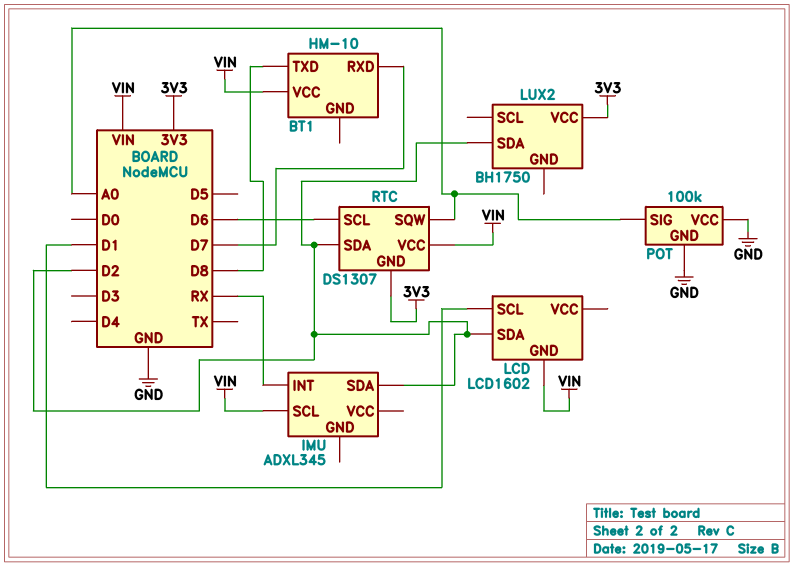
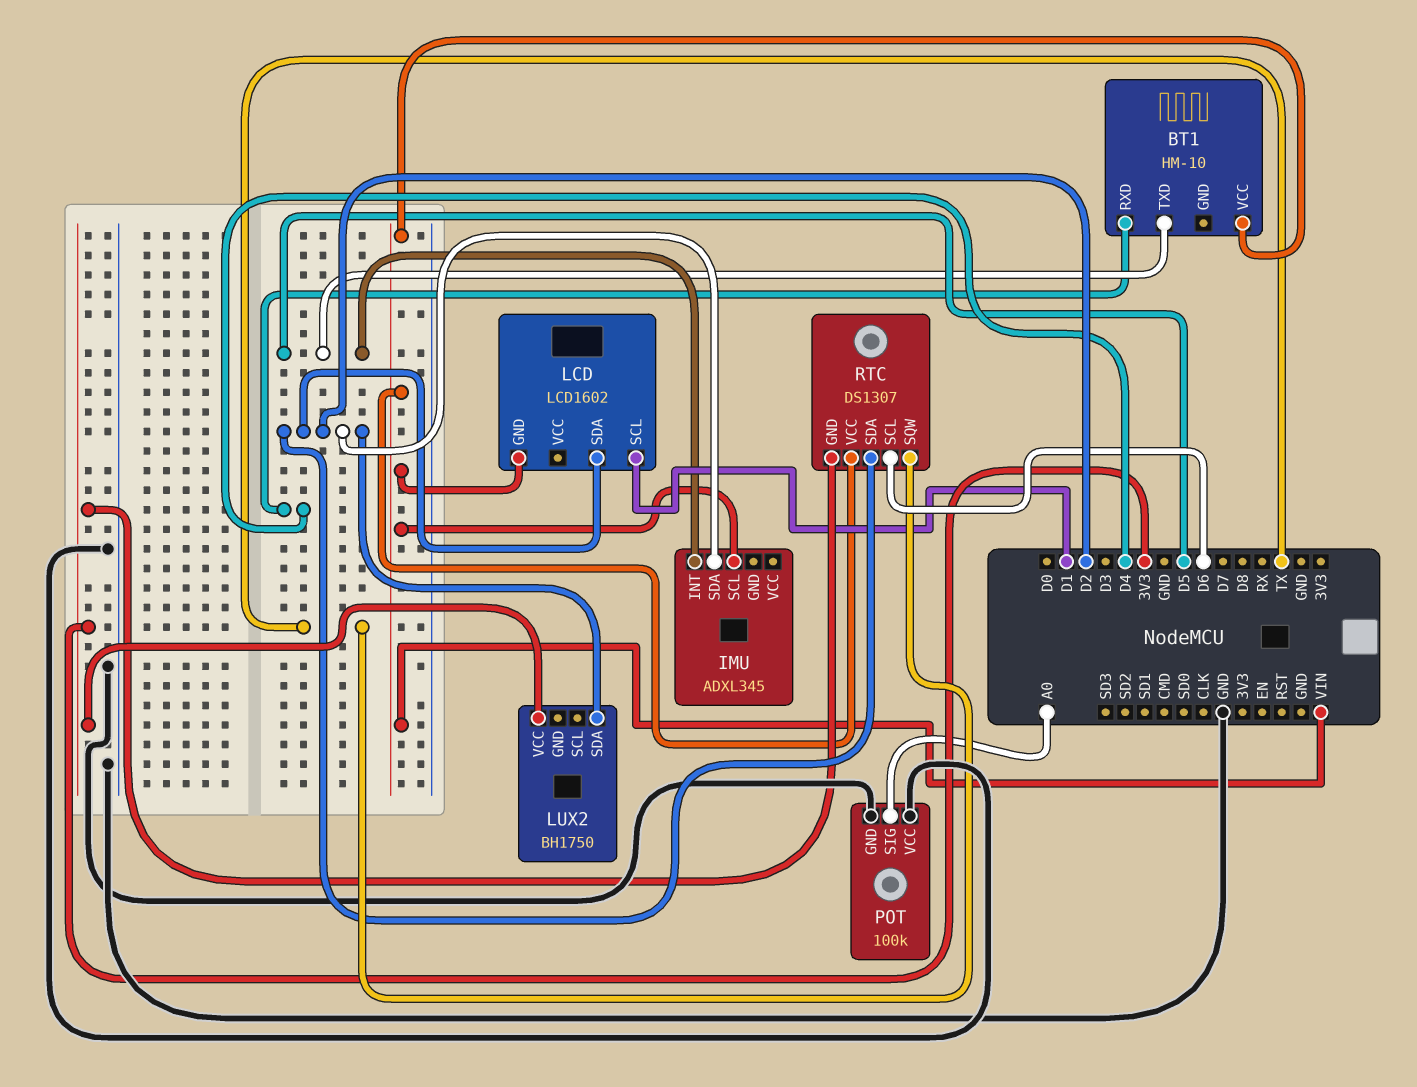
BT1 pin RXD: D7 -> D4
BT1 pin TXD: D8 -> D5
IMU pin INT: RX -> D5
RTC pin SQW: A0 -> TX

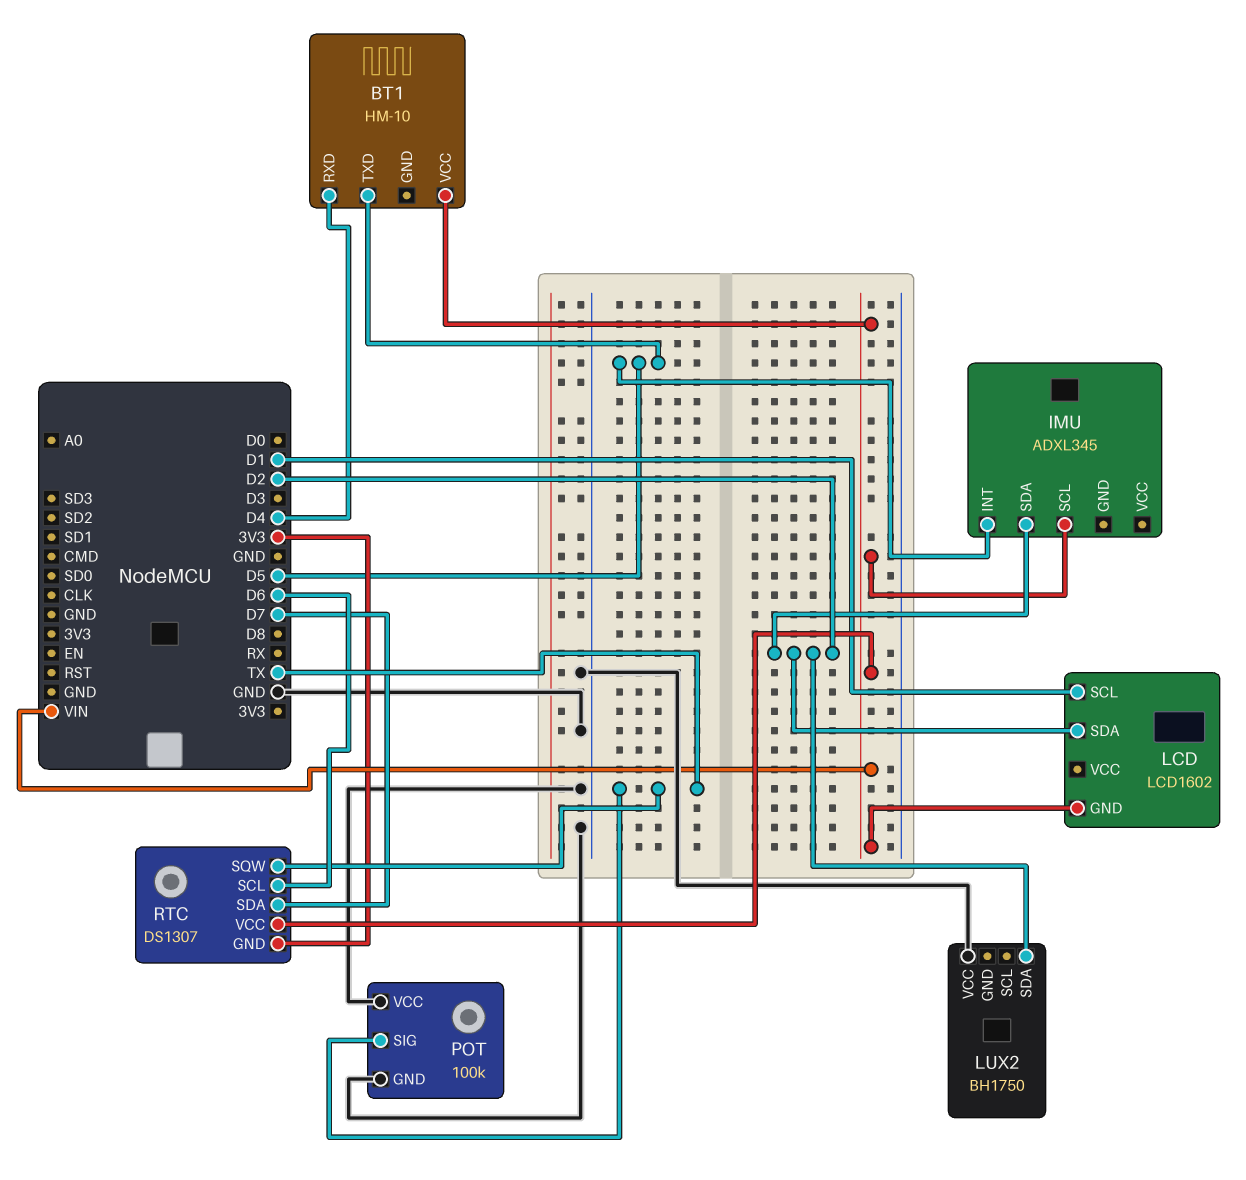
LUX2 pin VCC: 3V3 -> GND
POT pin SIG: A0 -> TX
RTC pin SDA: D2 -> D7

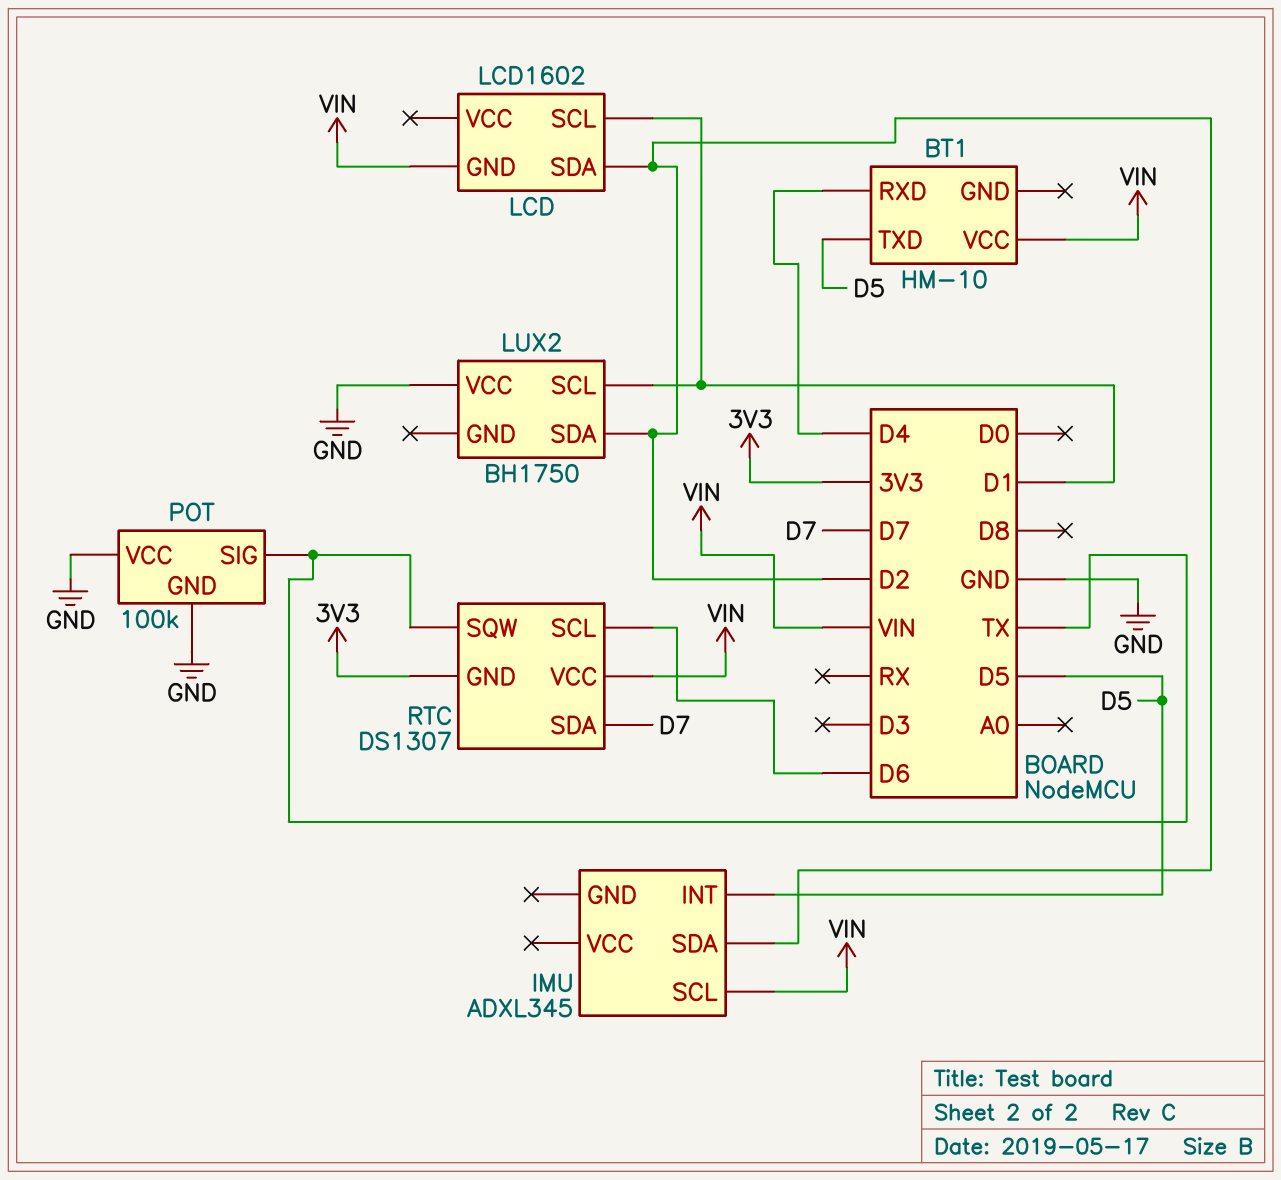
LUX2 pin SCL: none -> D1

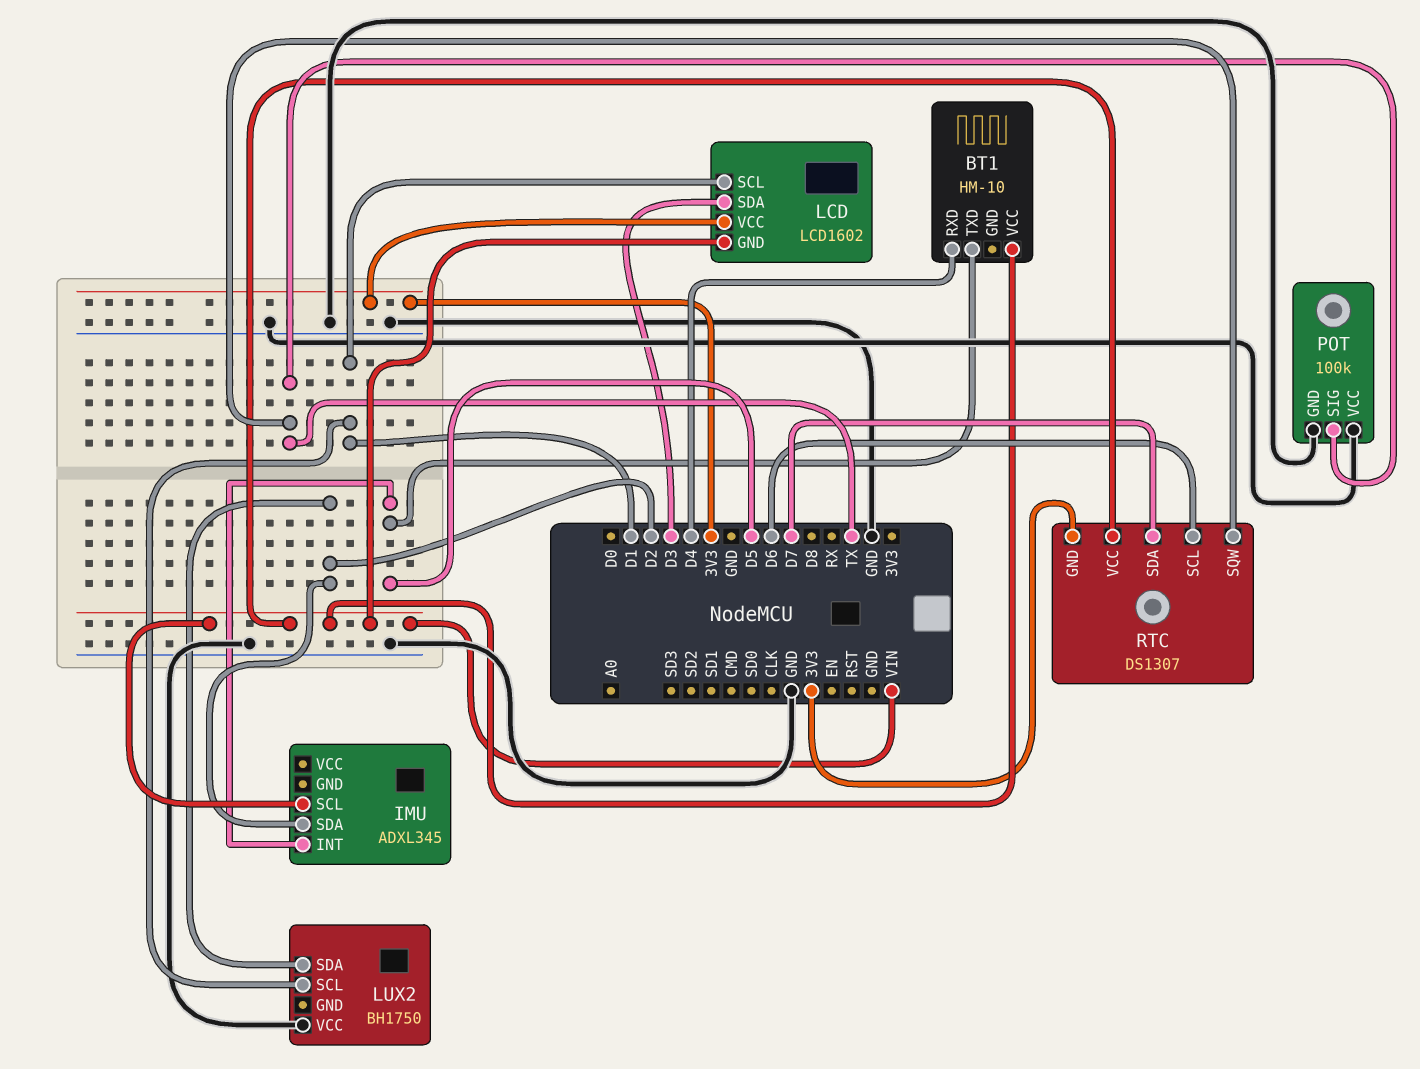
LCD pin SDA: D2 -> D3
LCD pin VCC: none -> 3V3

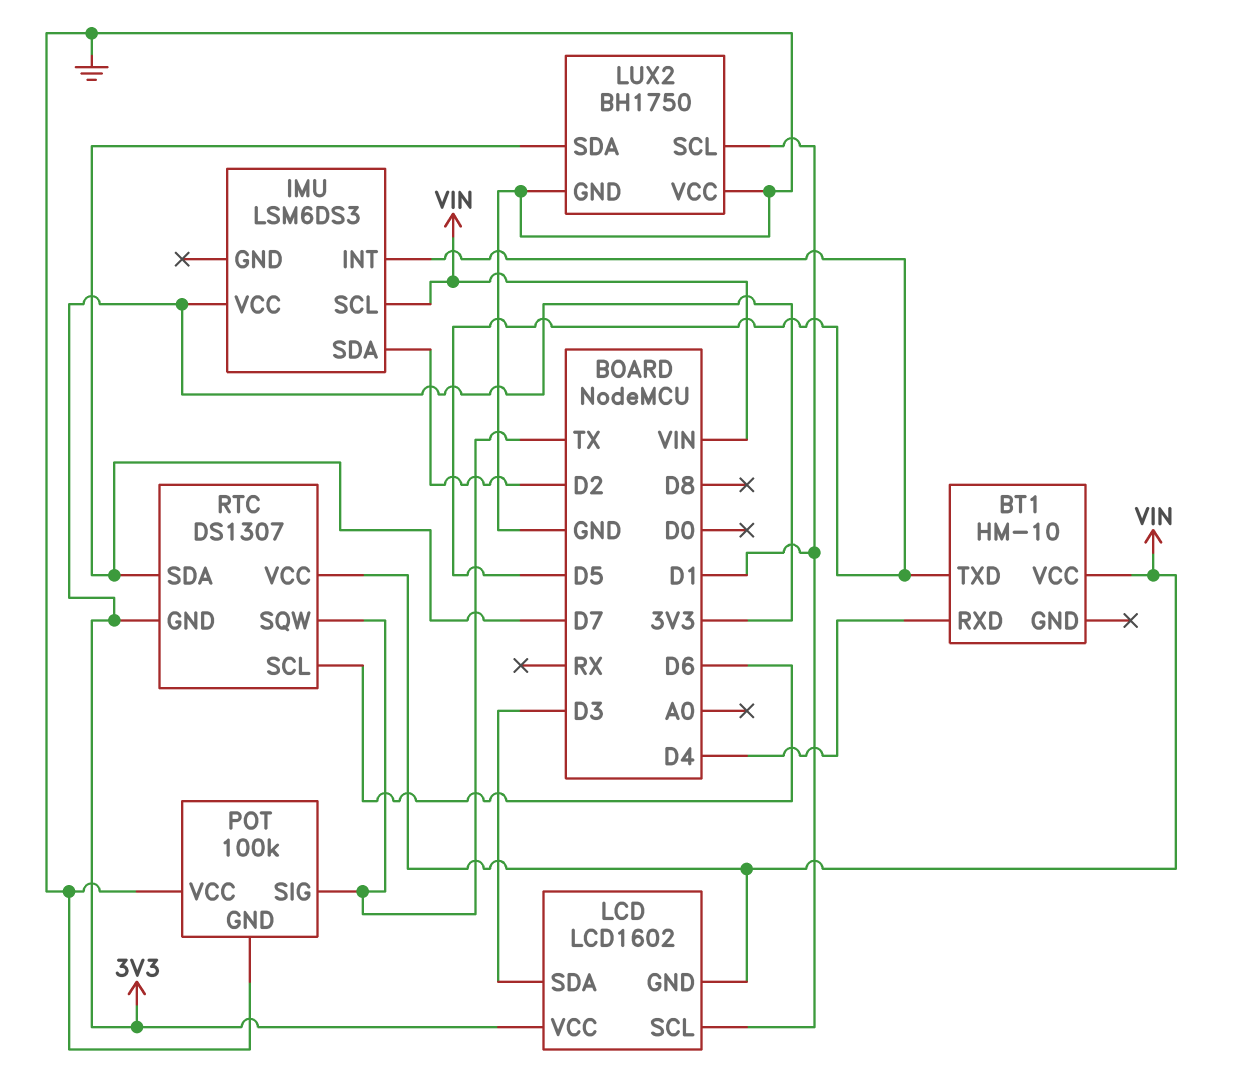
IMU: ADXL345 -> LSM6DS3
IMU pin VCC: none -> 3V3
LUX2 pin GND: none -> GND
LUX2 pin SDA: D2 -> D7

